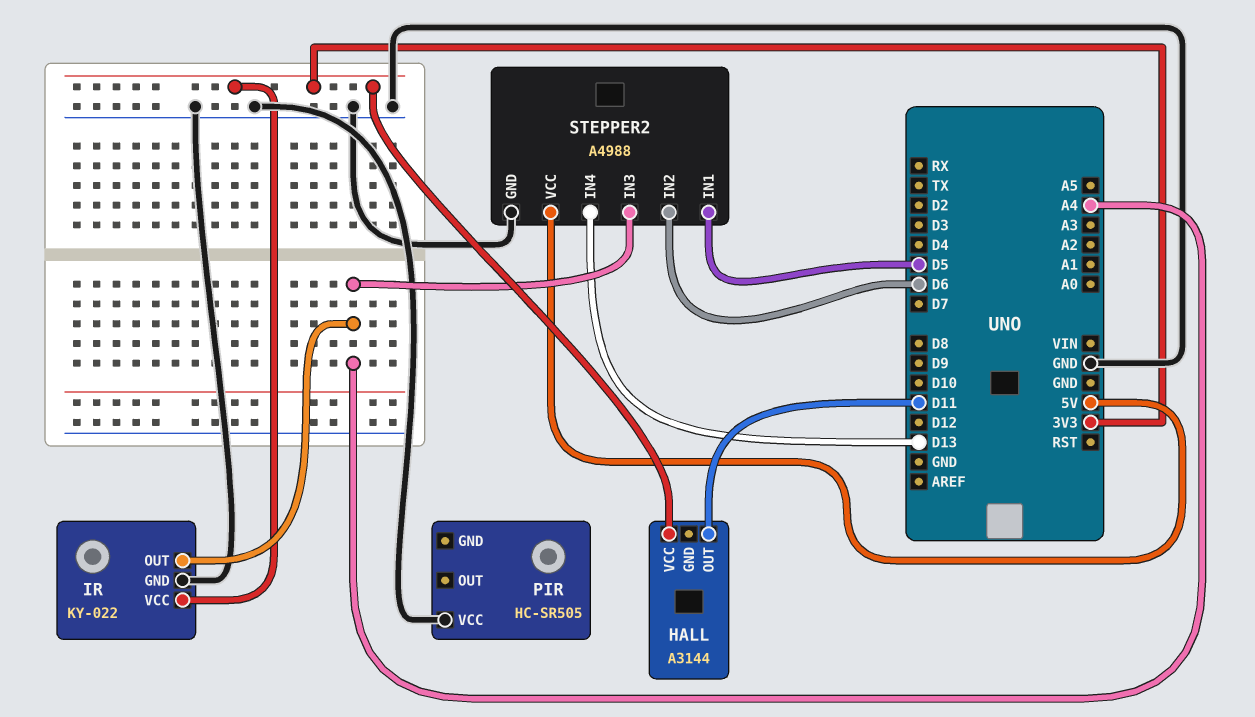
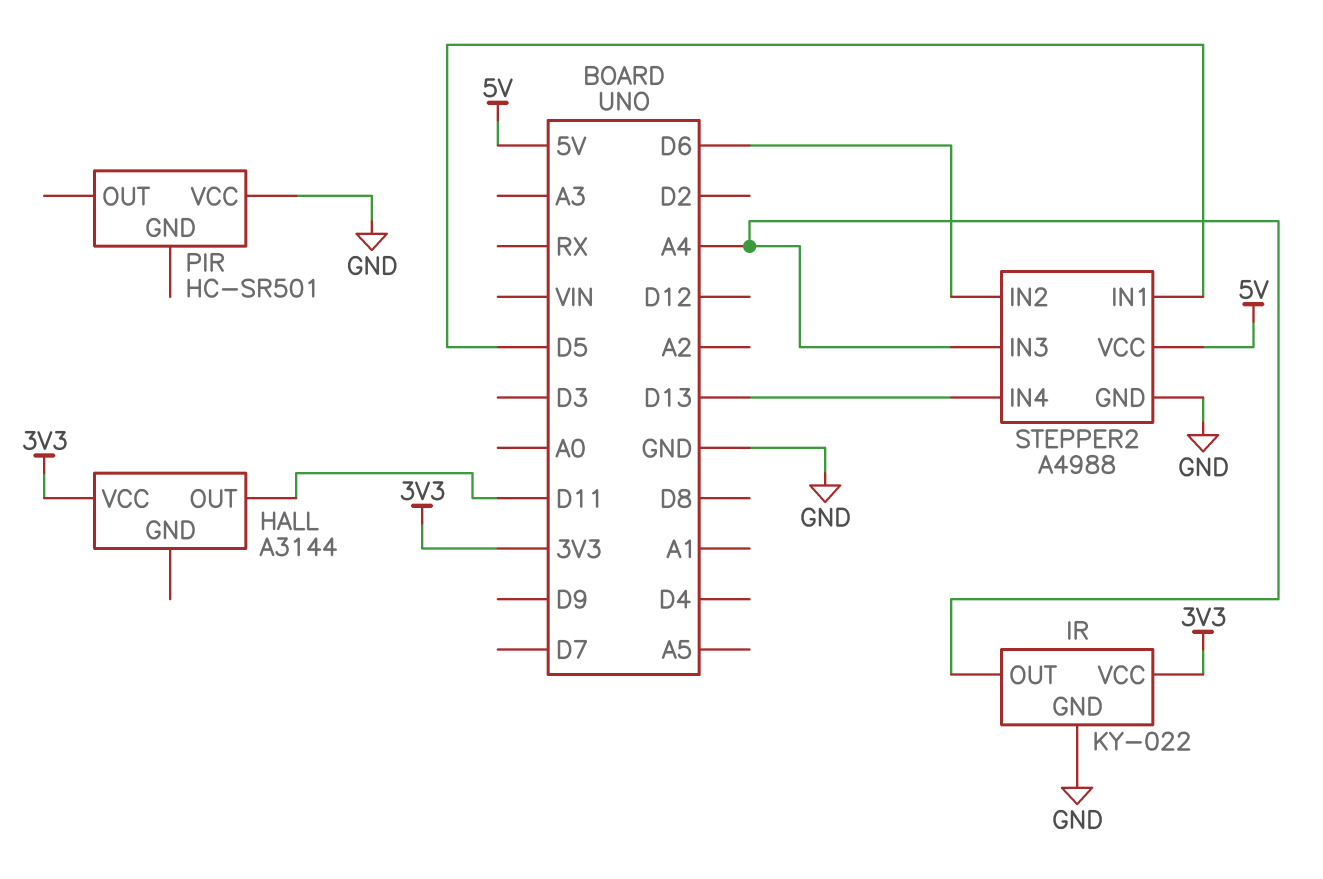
PIR: HC-SR505 -> HC-SR501

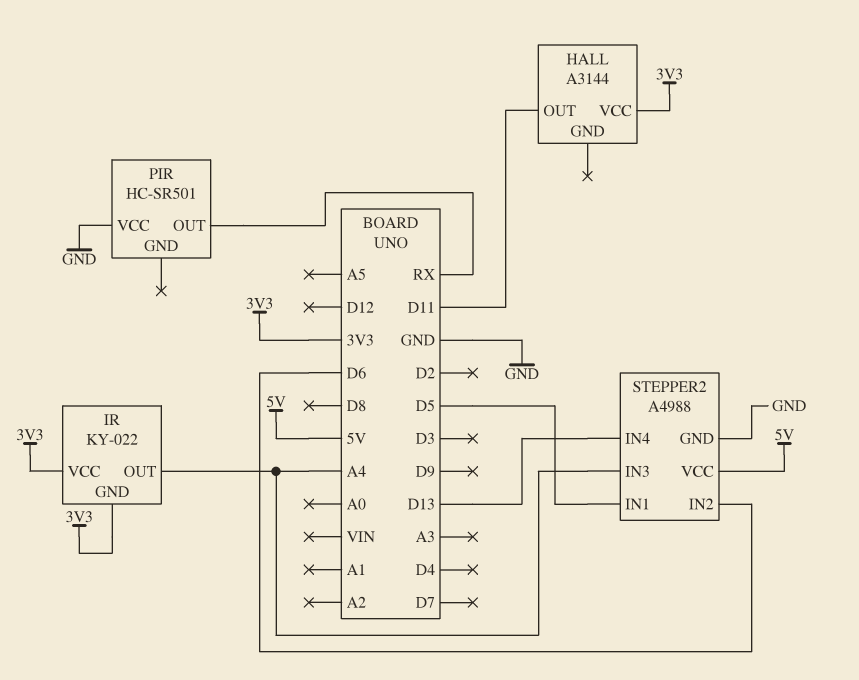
IR pin GND: GND -> 3V3
PIR pin OUT: none -> RX

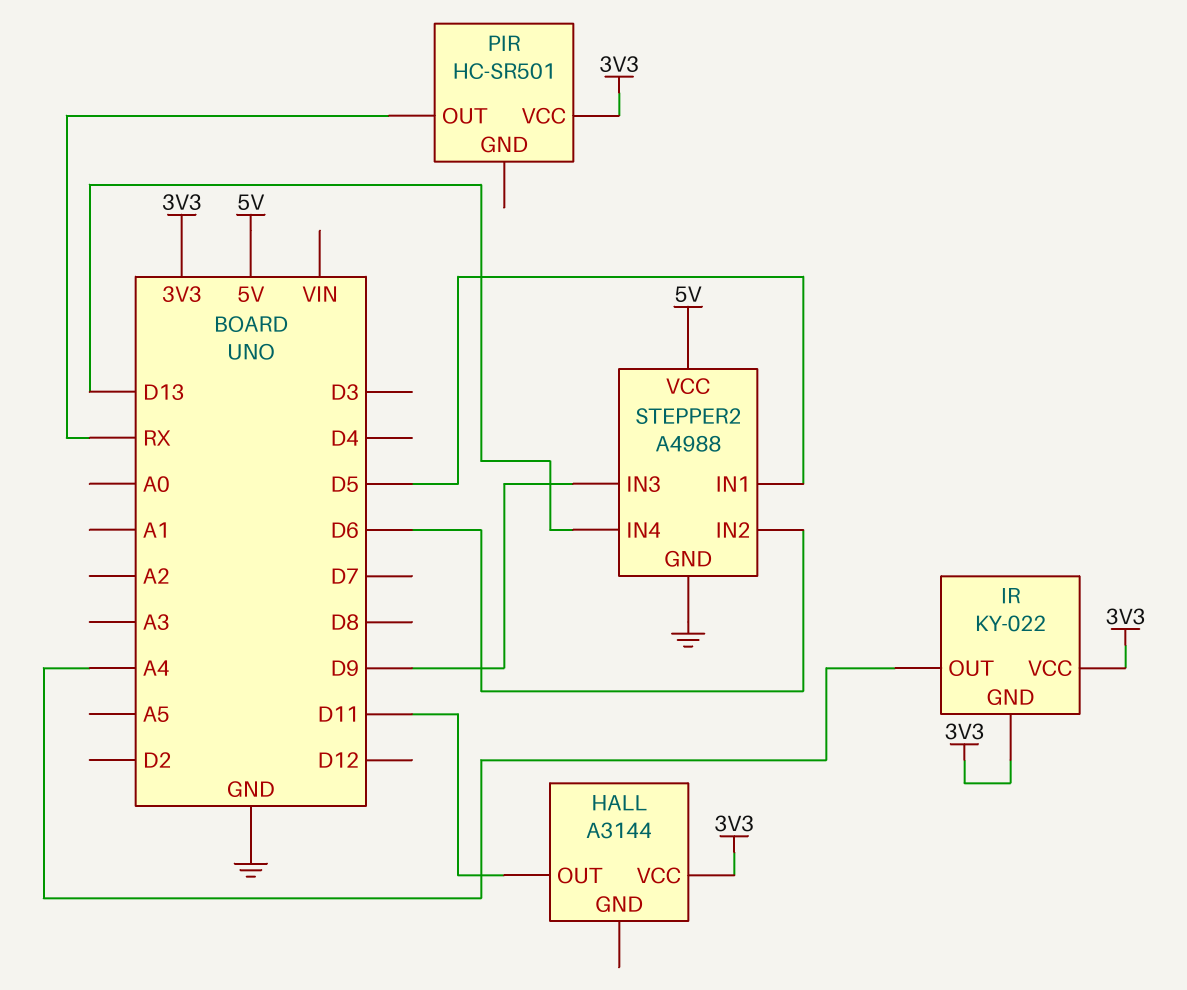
PIR pin VCC: GND -> 3V3
STEPPER2 pin IN3: A4 -> D9

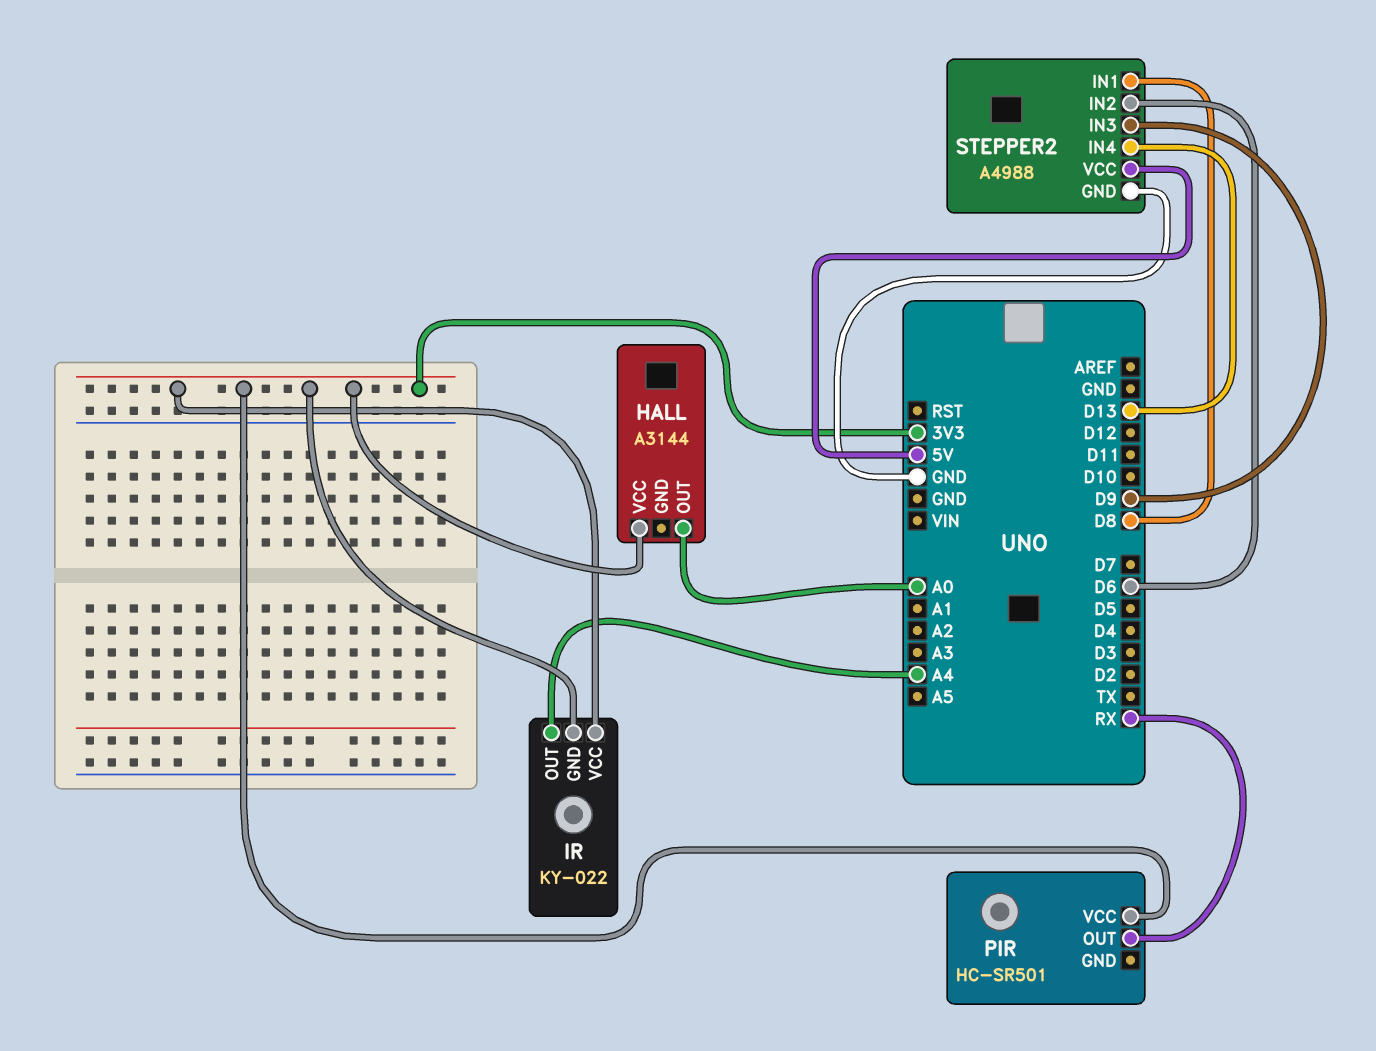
HALL pin OUT: D11 -> A0
STEPPER2 pin IN1: D5 -> D8

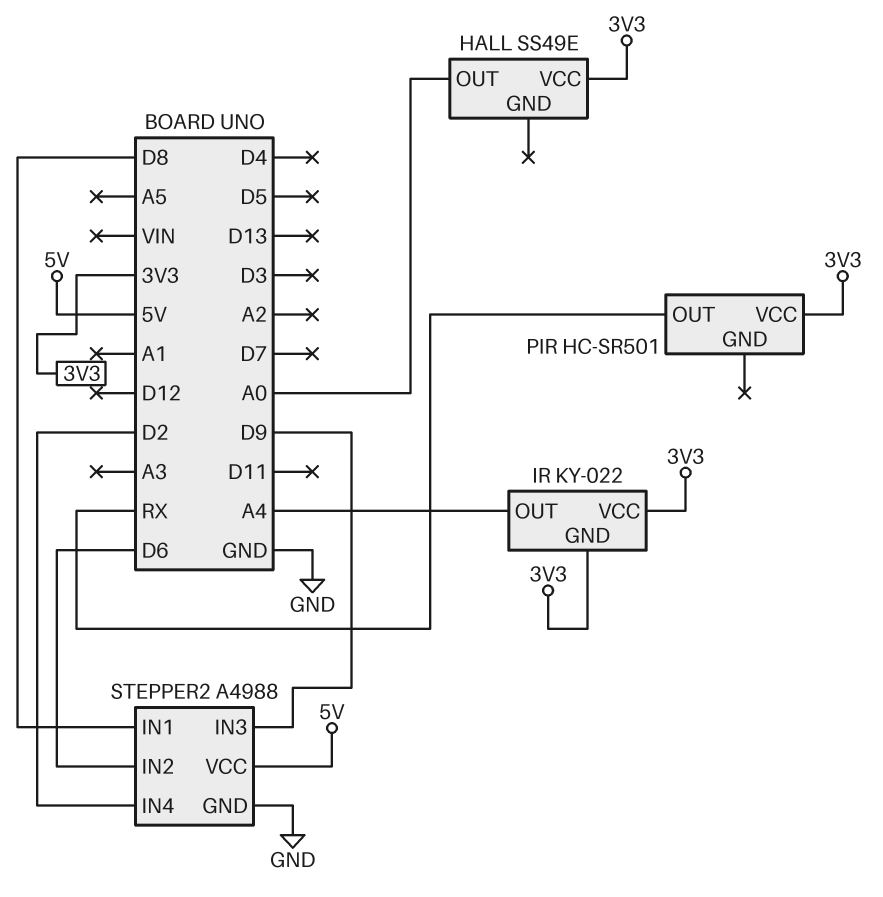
HALL: A3144 -> SS49E
STEPPER2 pin IN4: D13 -> D2

